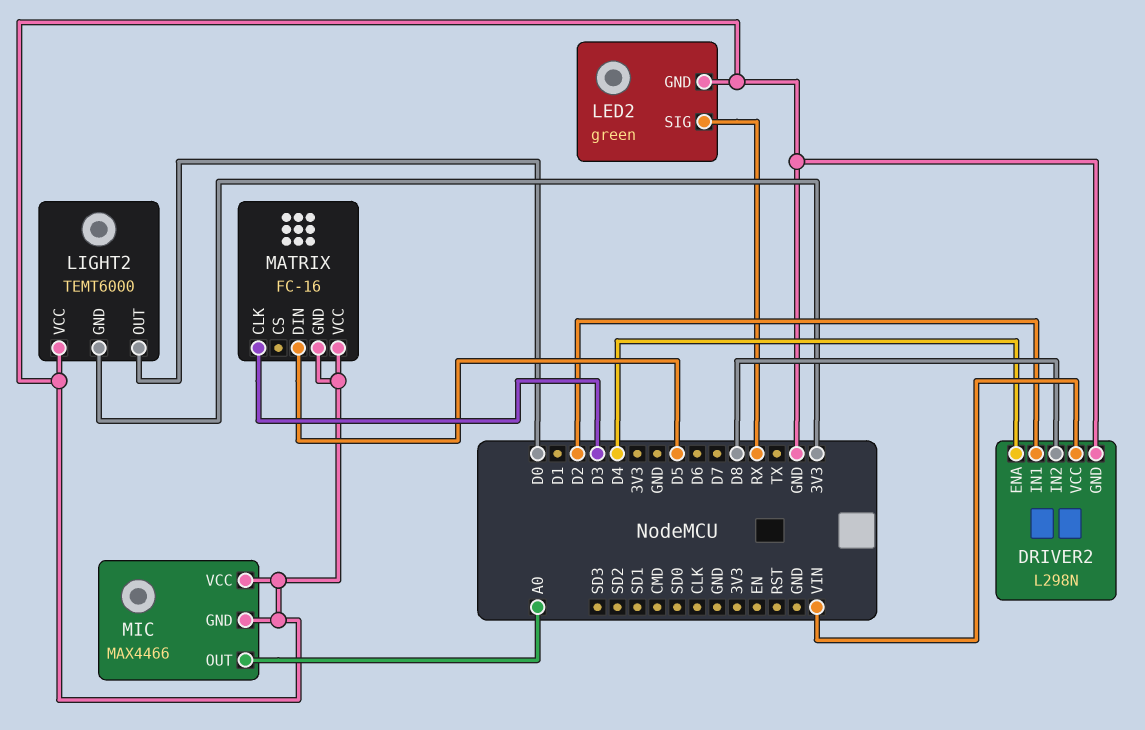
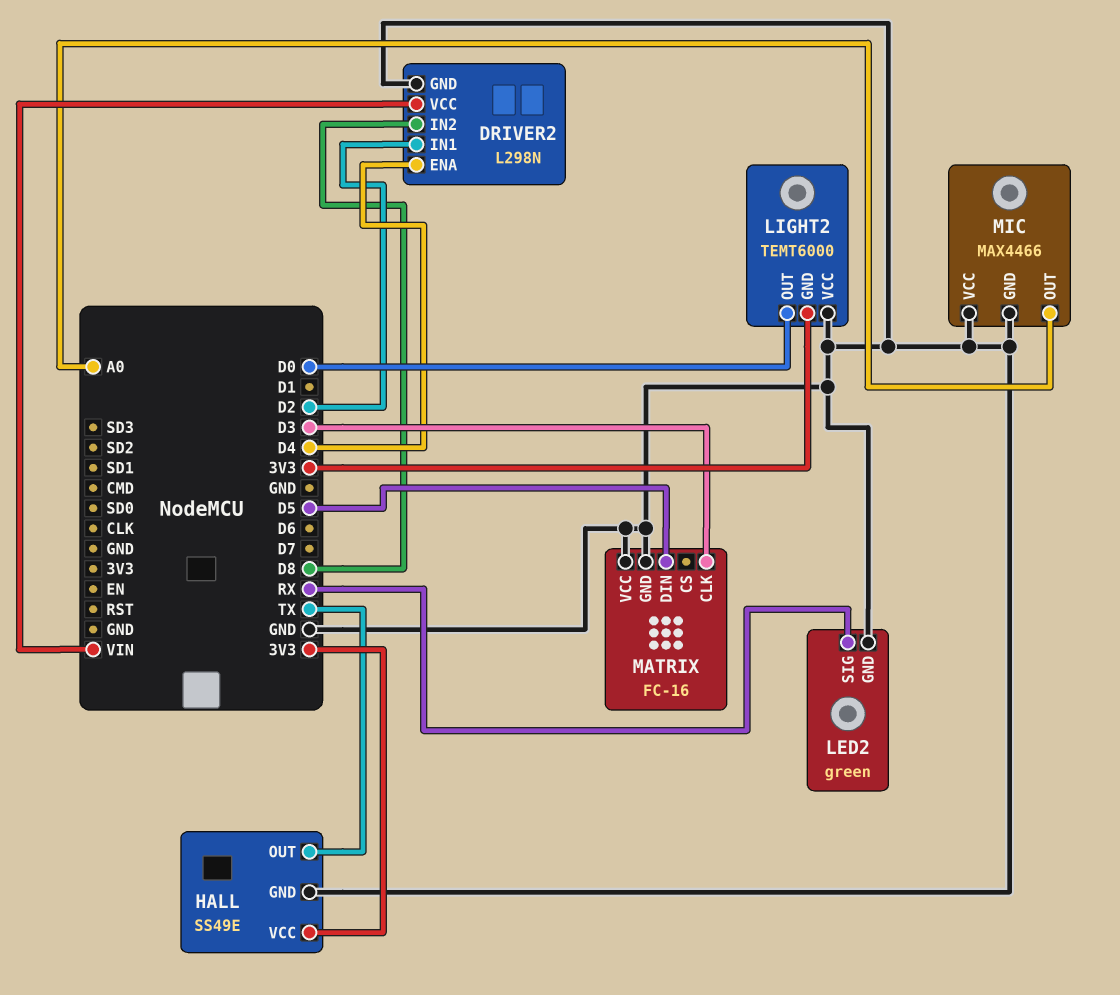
HALL: none -> SS49E
HALL pin GND: none -> GND
HALL pin OUT: none -> TX
HALL pin VCC: none -> 3V3

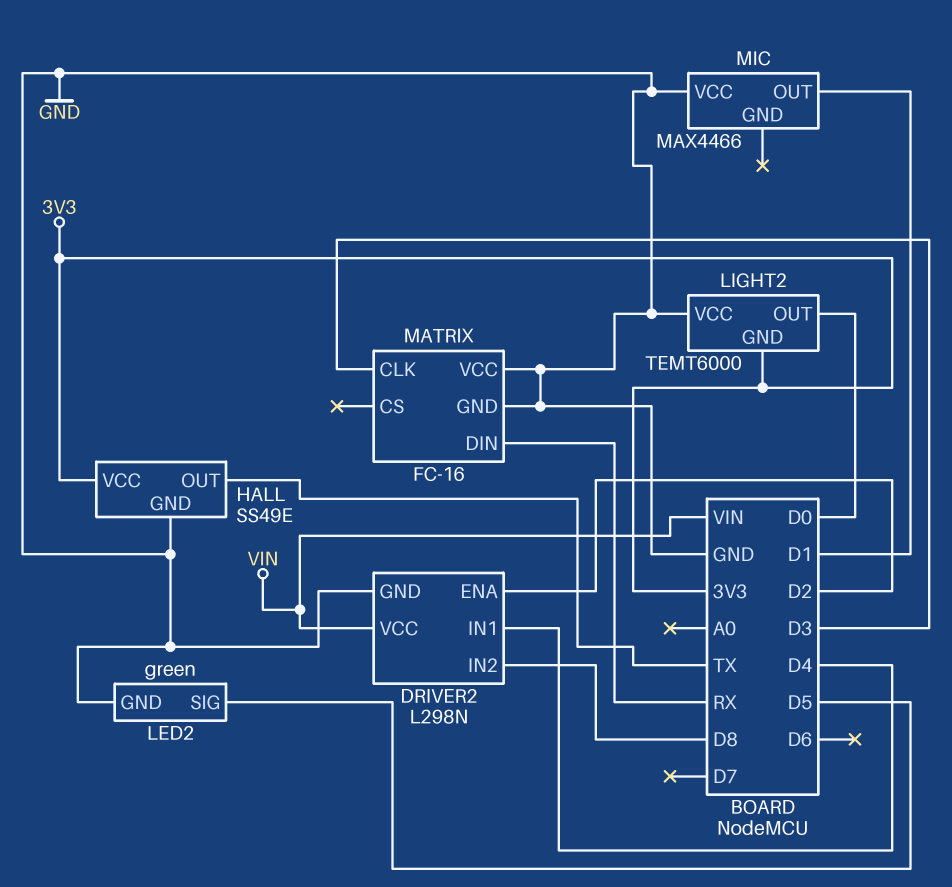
DRIVER2 pin ENA: D4 -> D2
DRIVER2 pin IN1: D2 -> D4
LED2 pin SIG: RX -> D5
MATRIX pin DIN: D5 -> RX
MIC pin GND: GND -> none
MIC pin OUT: A0 -> D1

